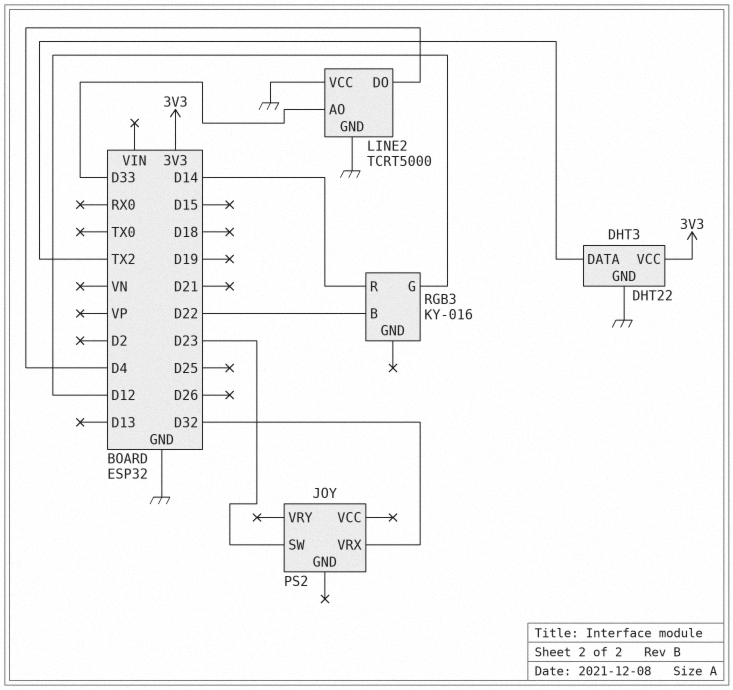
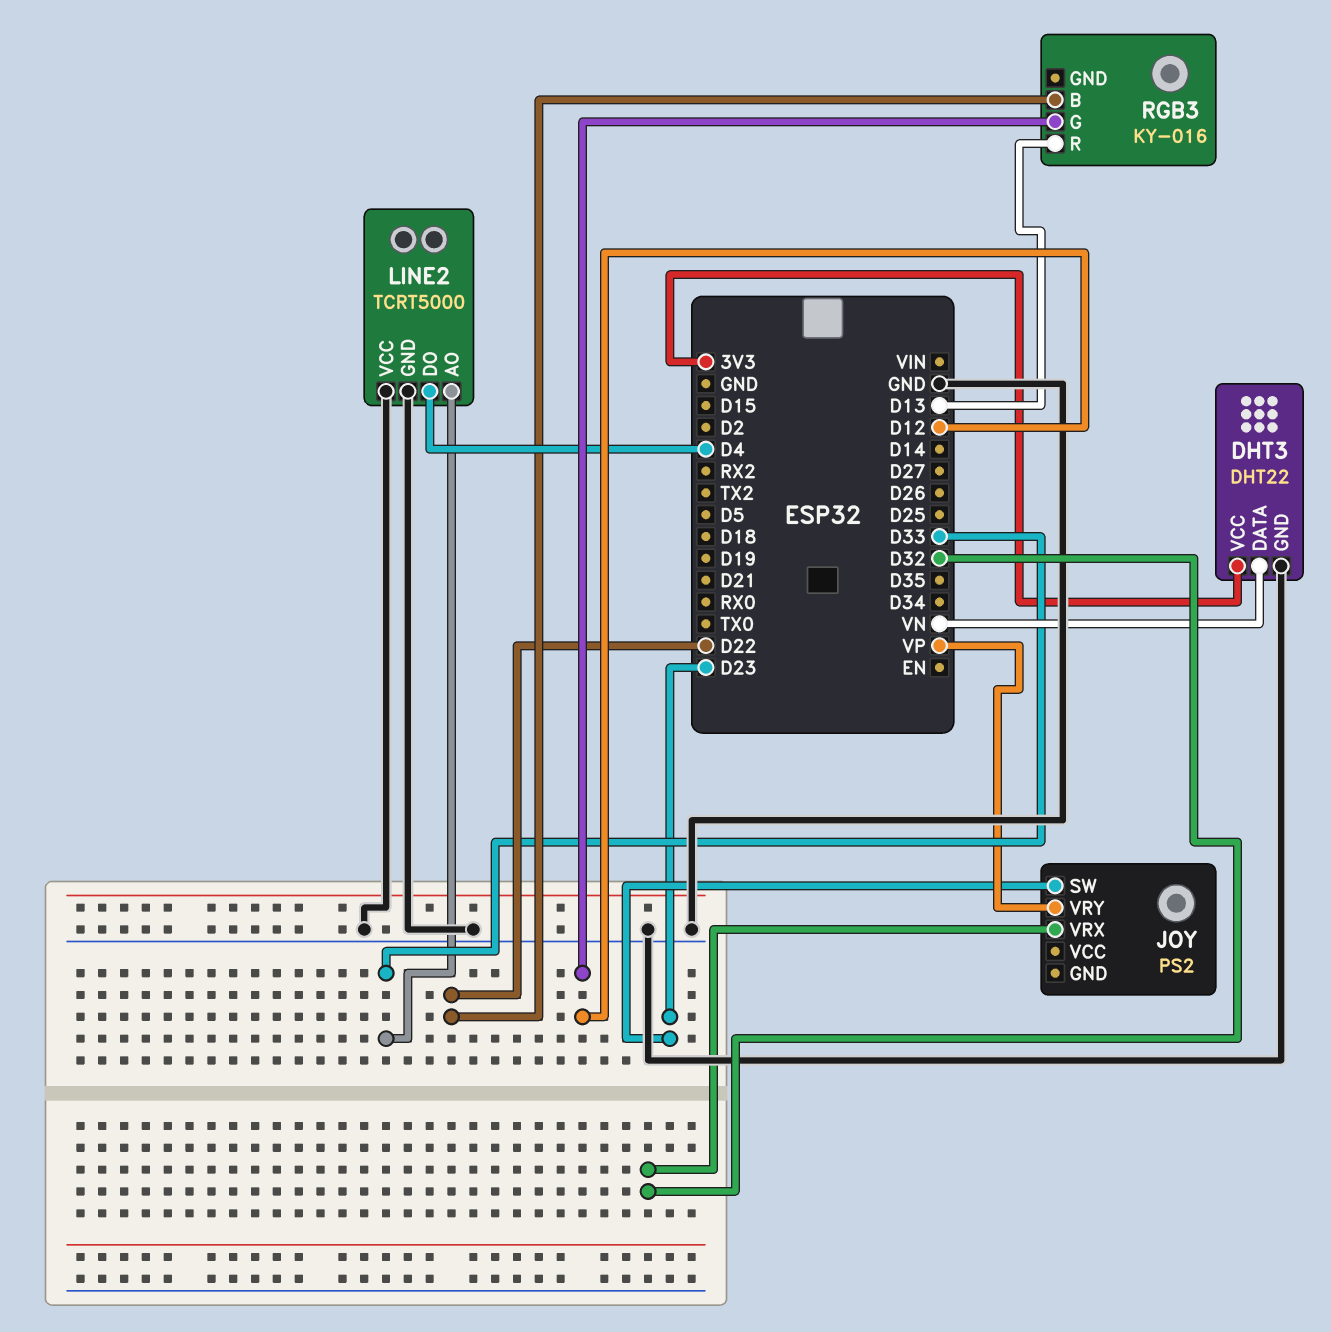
DHT3 pin DATA: TX2 -> VN
JOY pin VRY: none -> VP
RGB3 pin R: D14 -> D13

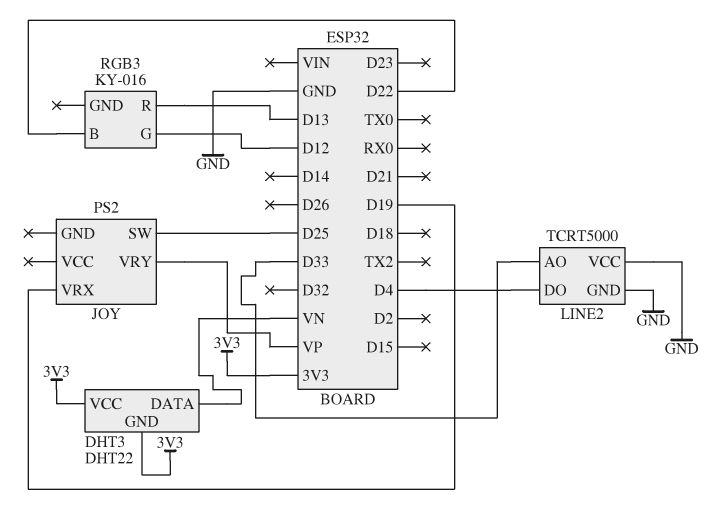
DHT3 pin GND: GND -> 3V3
JOY pin SW: D23 -> D25
JOY pin VRX: D32 -> D19

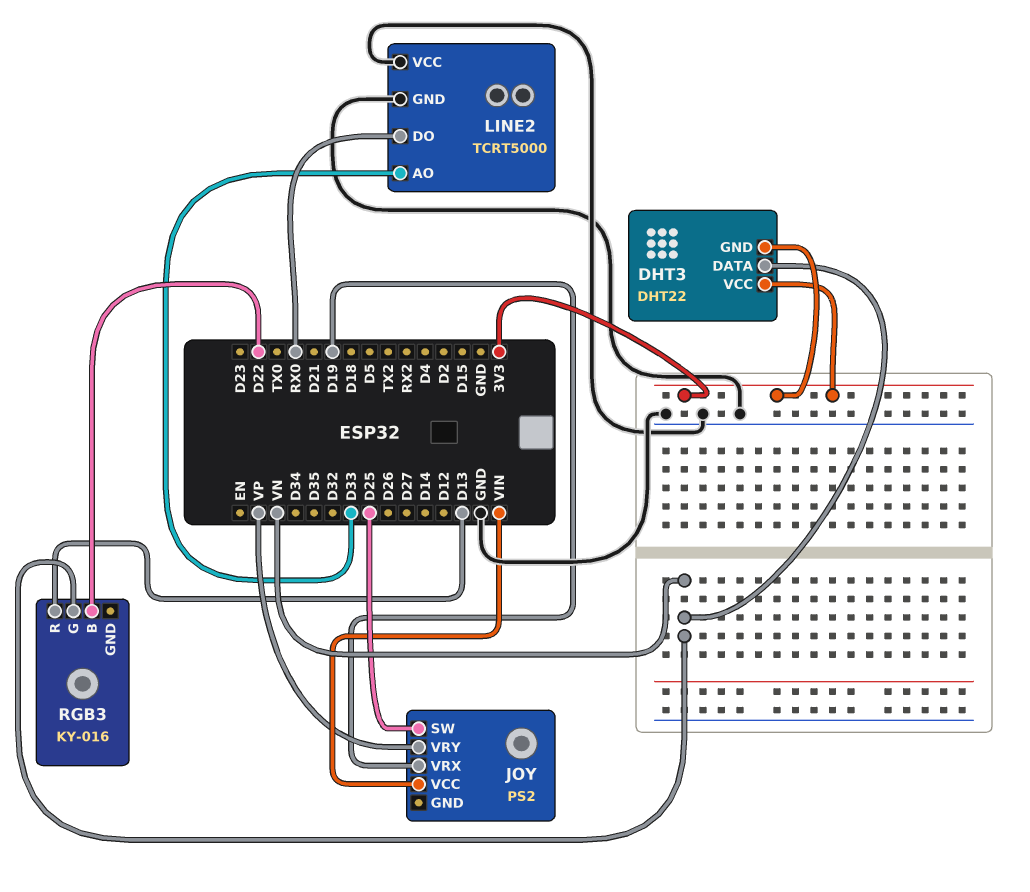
JOY pin VCC: none -> VIN
LINE2 pin DO: D4 -> RX0
RGB3 pin G: D12 -> VN

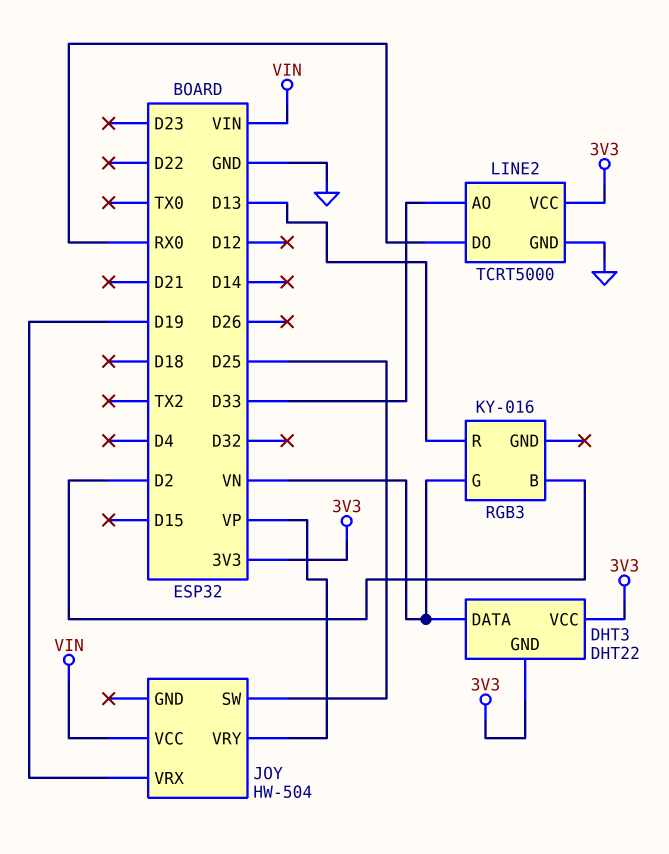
JOY: PS2 -> HW-504
LINE2 pin VCC: GND -> 3V3
RGB3 pin B: D22 -> D2

